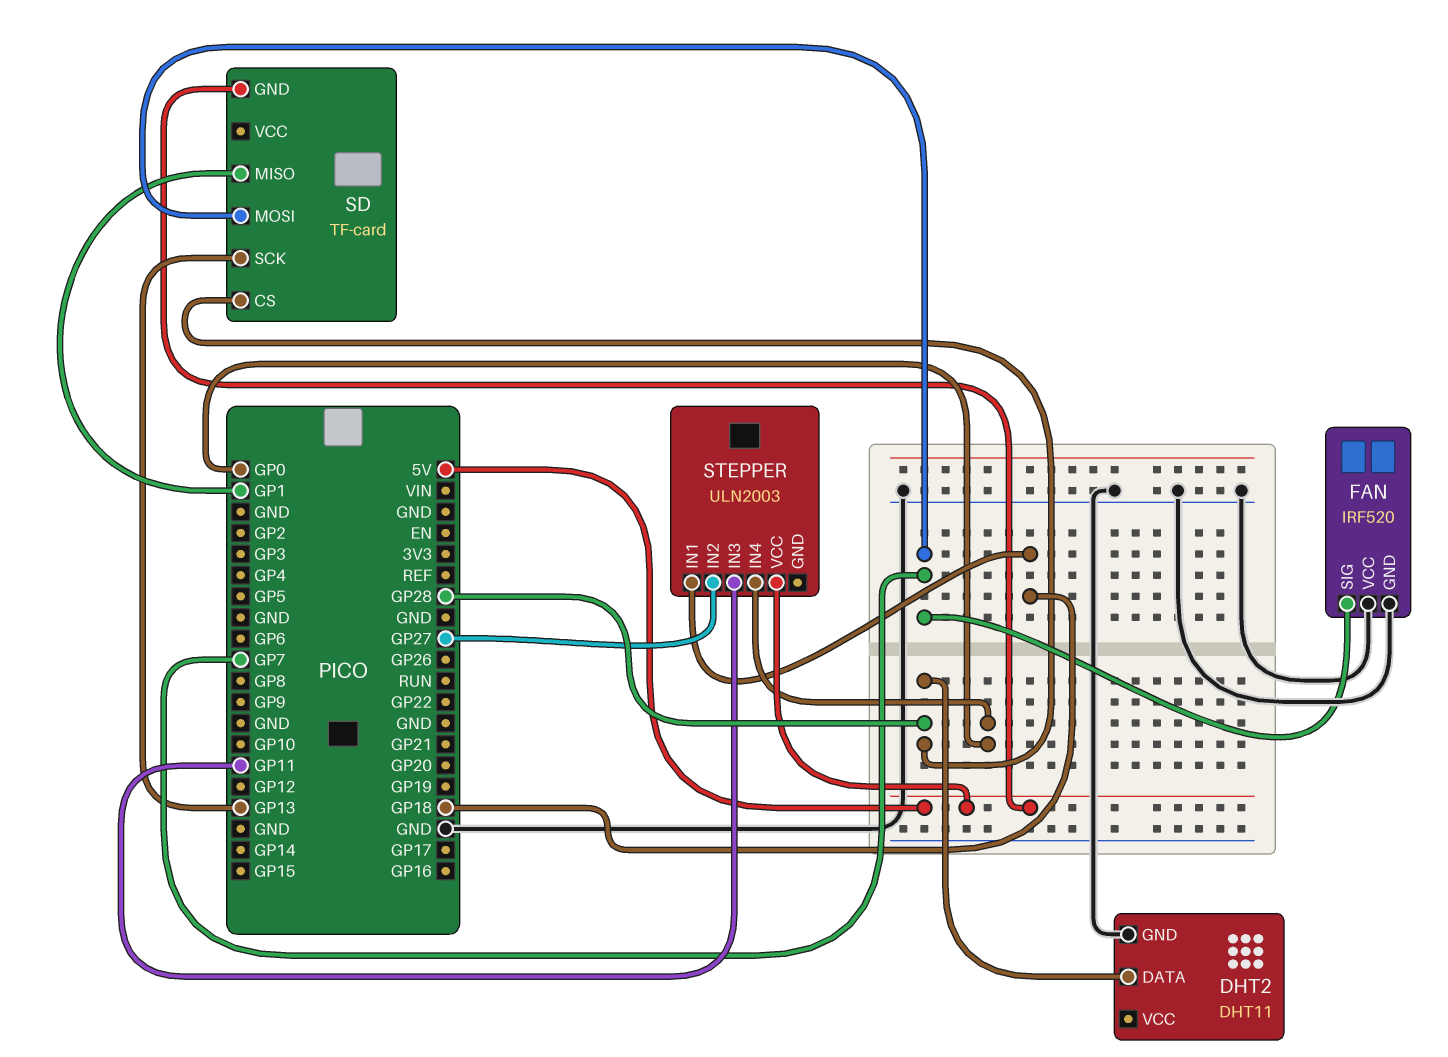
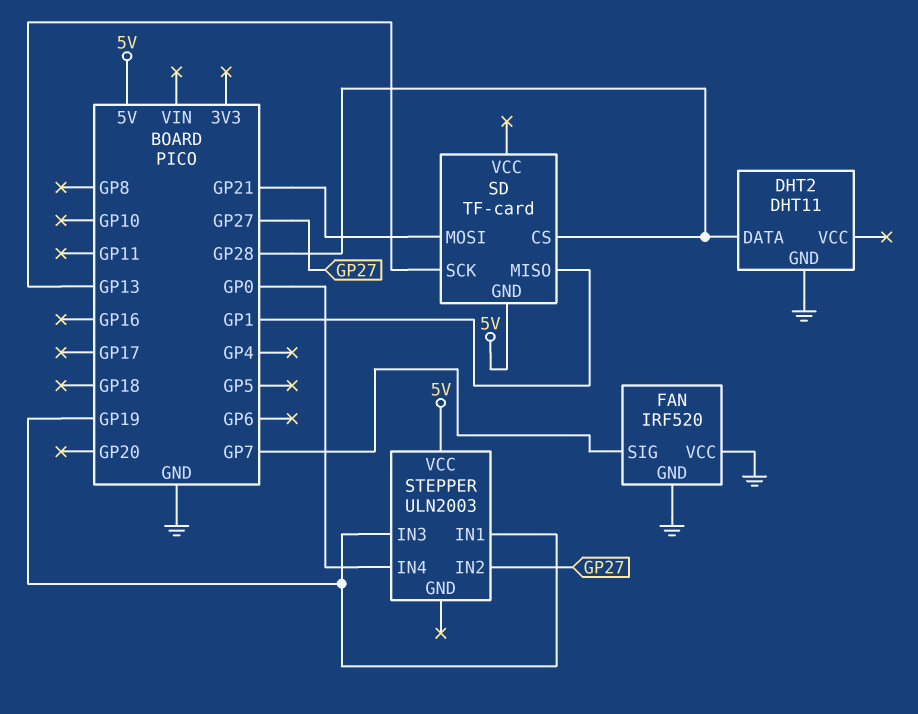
SD pin MOSI: GP7 -> GP21
STEPPER pin IN1: GP18 -> GP19
STEPPER pin IN3: GP11 -> GP19

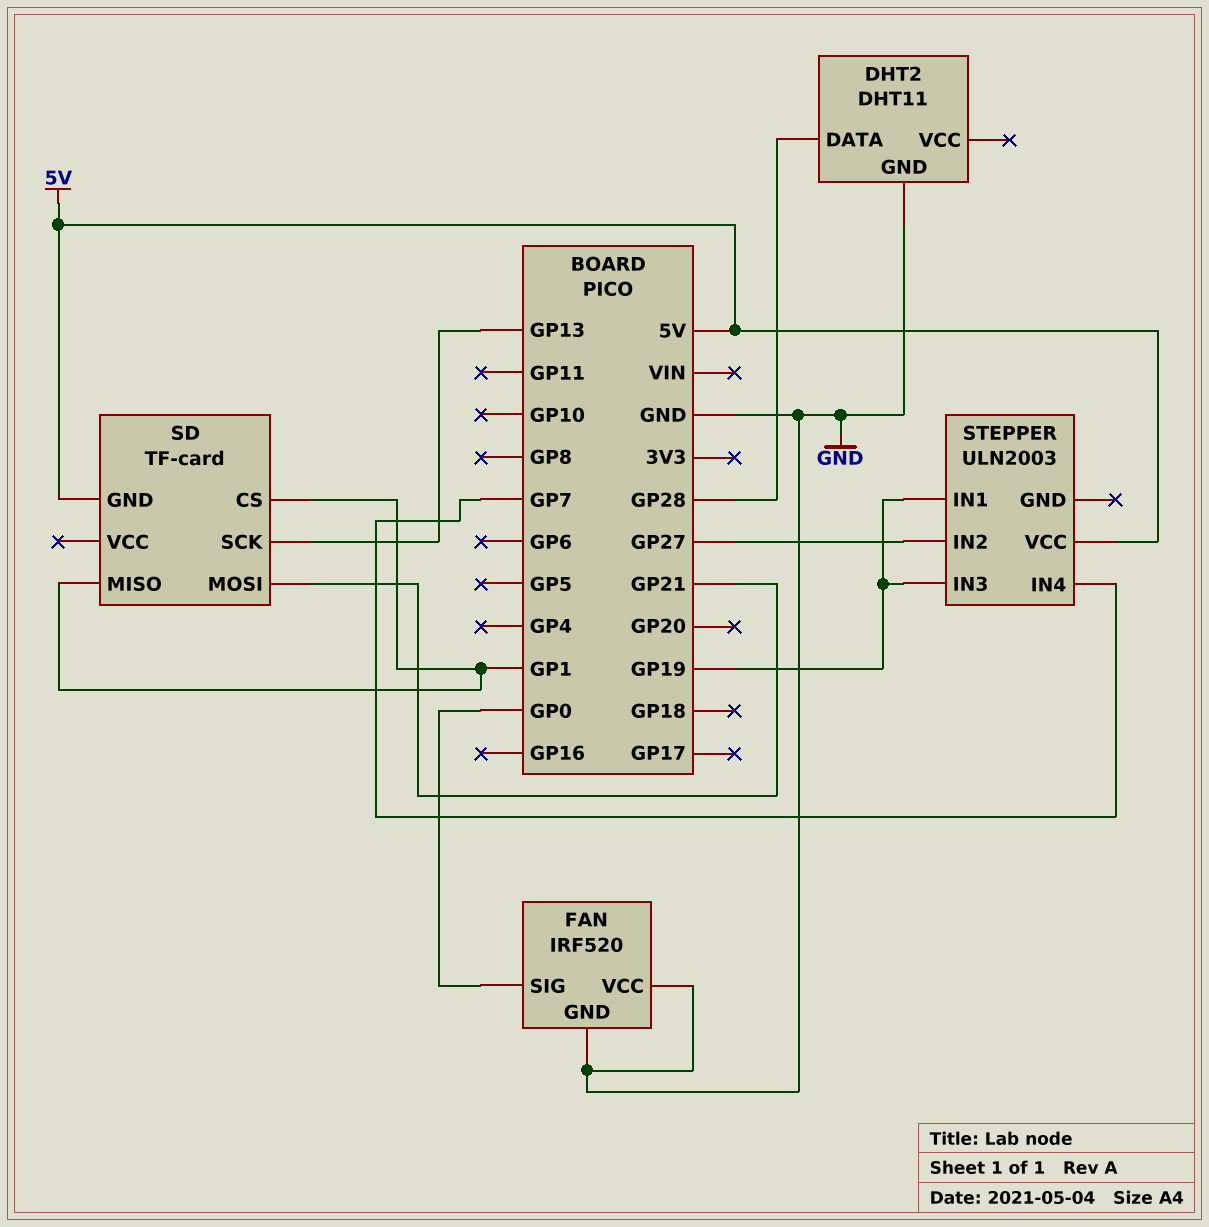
FAN pin SIG: GP7 -> GP0
SD pin CS: GP28 -> GP1
STEPPER pin IN4: GP0 -> GP7

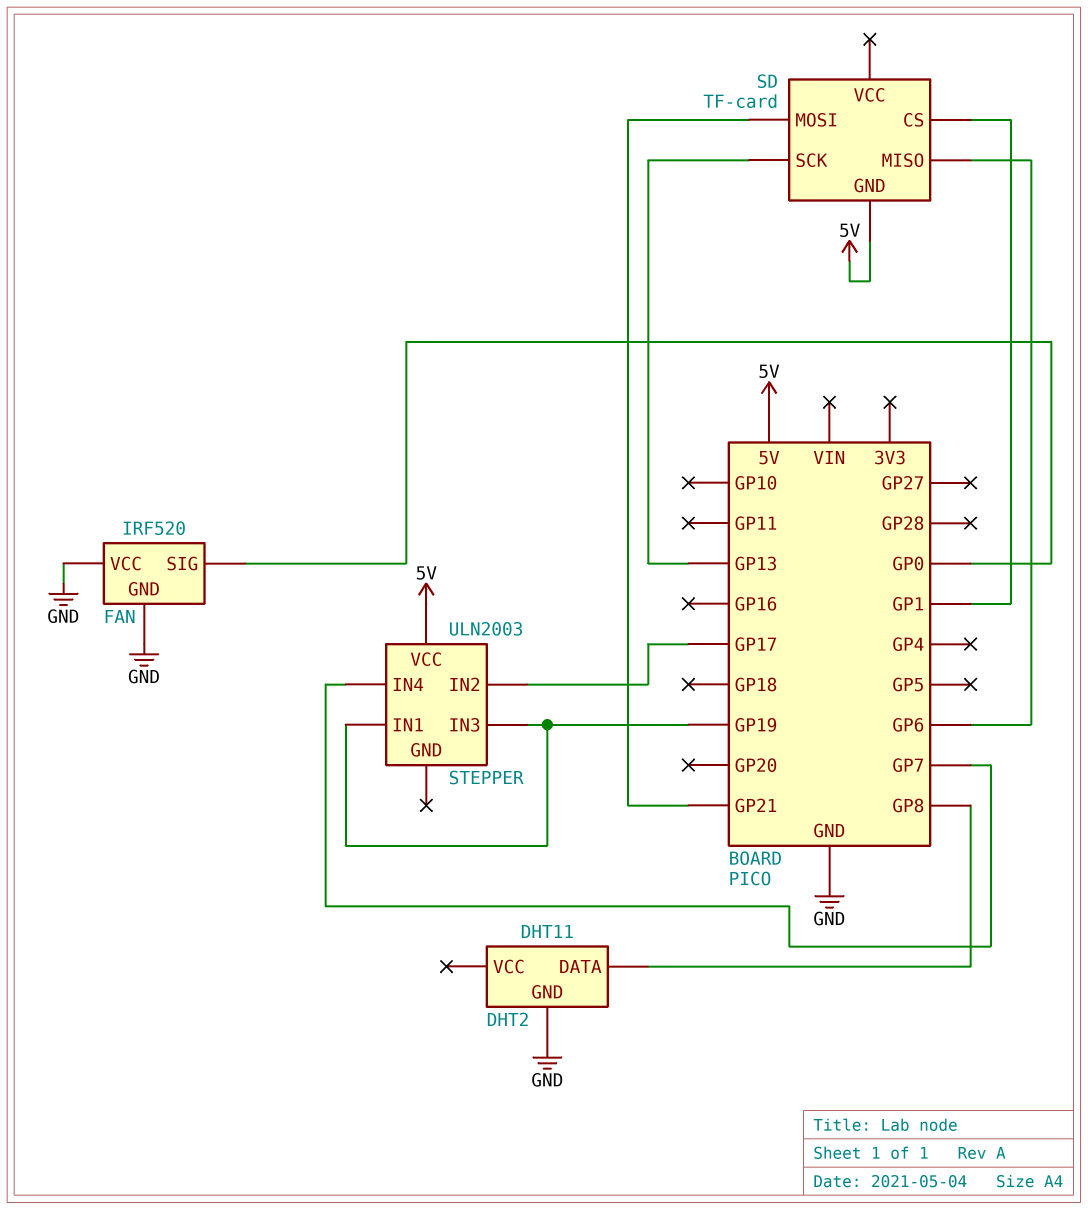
DHT2 pin DATA: GP28 -> GP8
SD pin MISO: GP1 -> GP6
STEPPER pin IN2: GP27 -> GP17

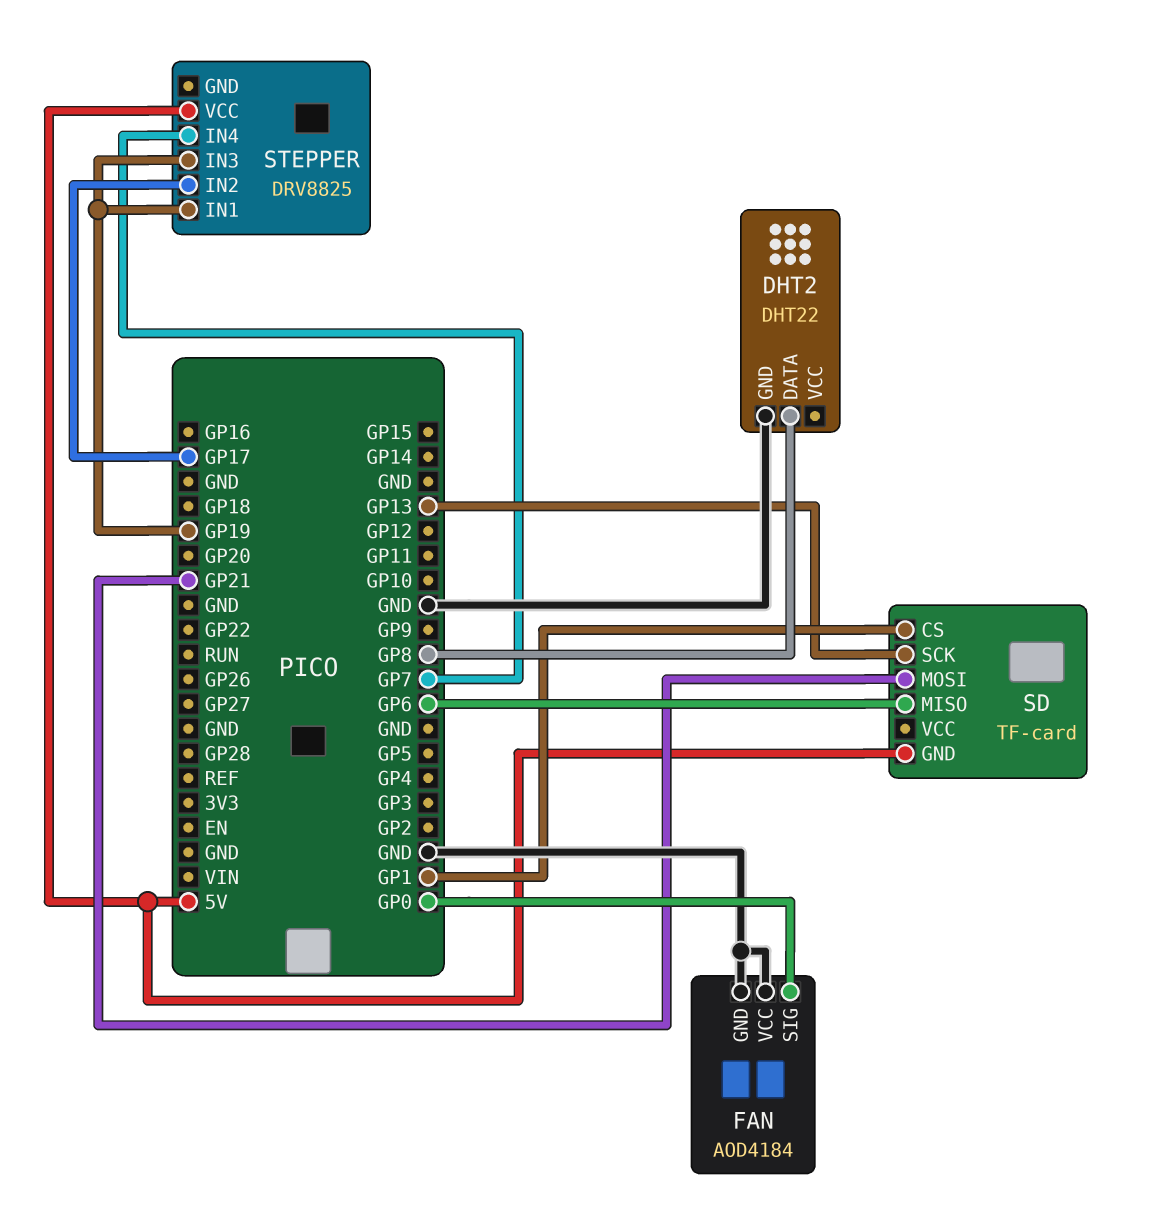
DHT2: DHT11 -> DHT22
FAN: IRF520 -> AOD4184
STEPPER: ULN2003 -> DRV8825

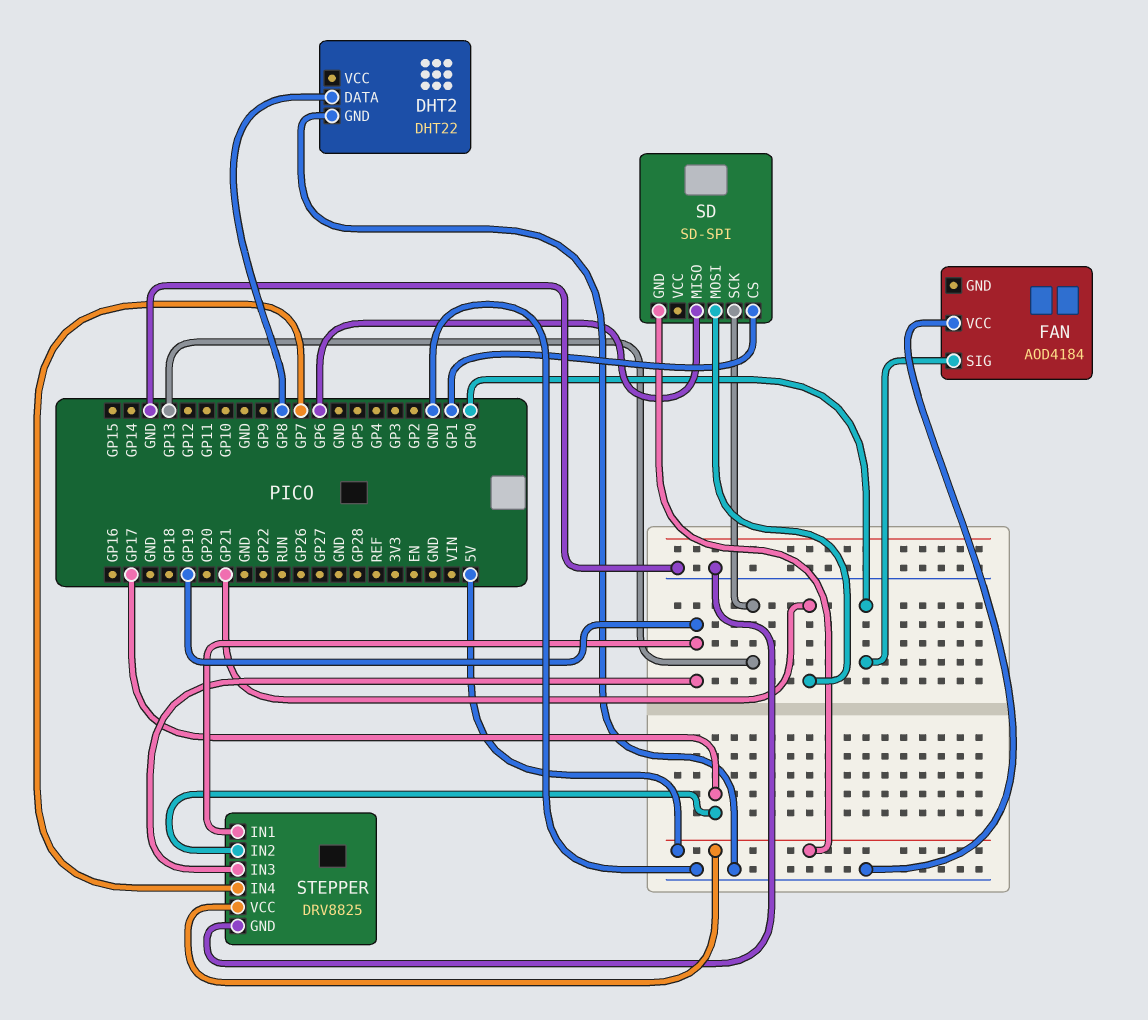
FAN pin GND: GND -> none
SD: TF-card -> SD-SPI
STEPPER pin GND: none -> GND

